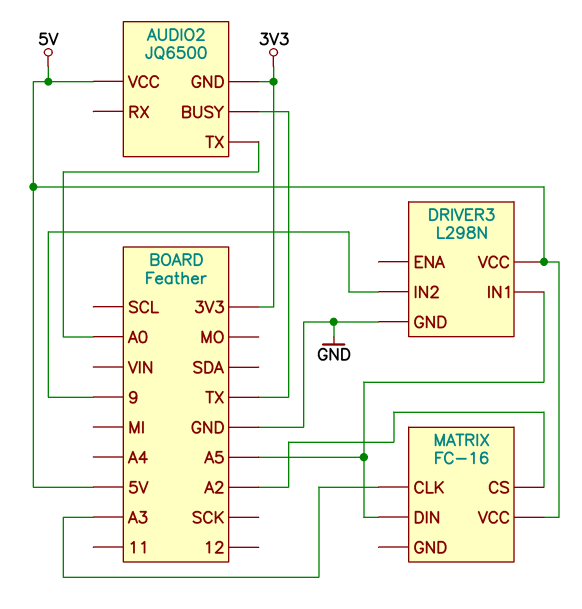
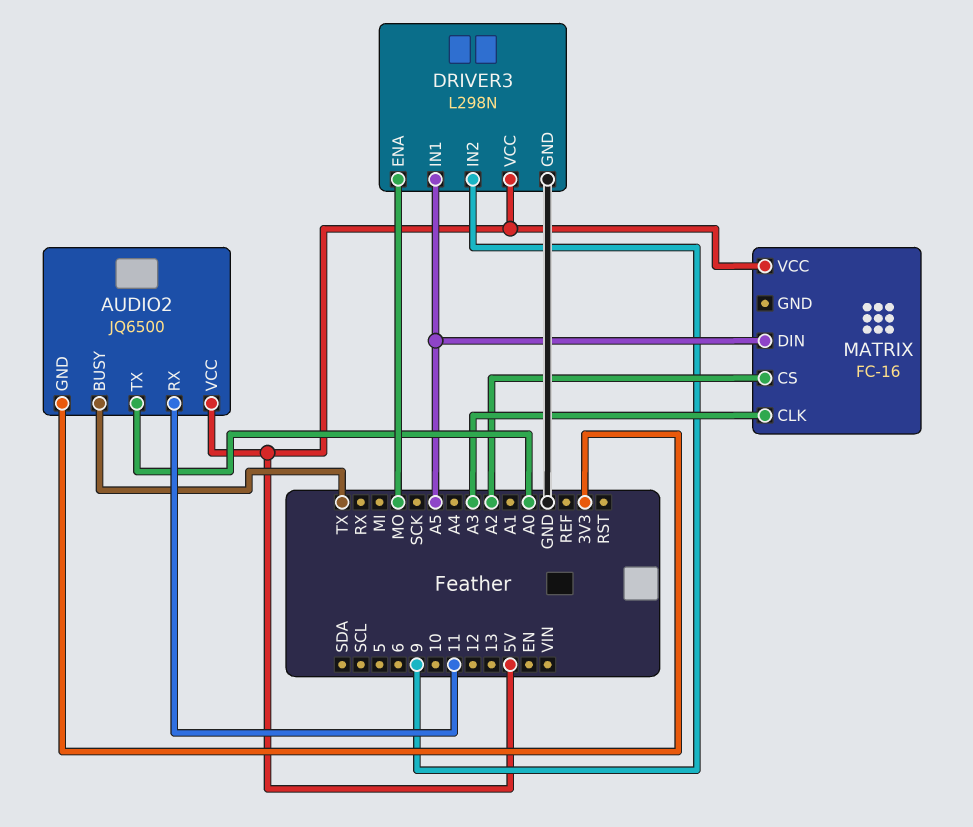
AUDIO2 pin RX: none -> 11
DRIVER3 pin ENA: none -> MO

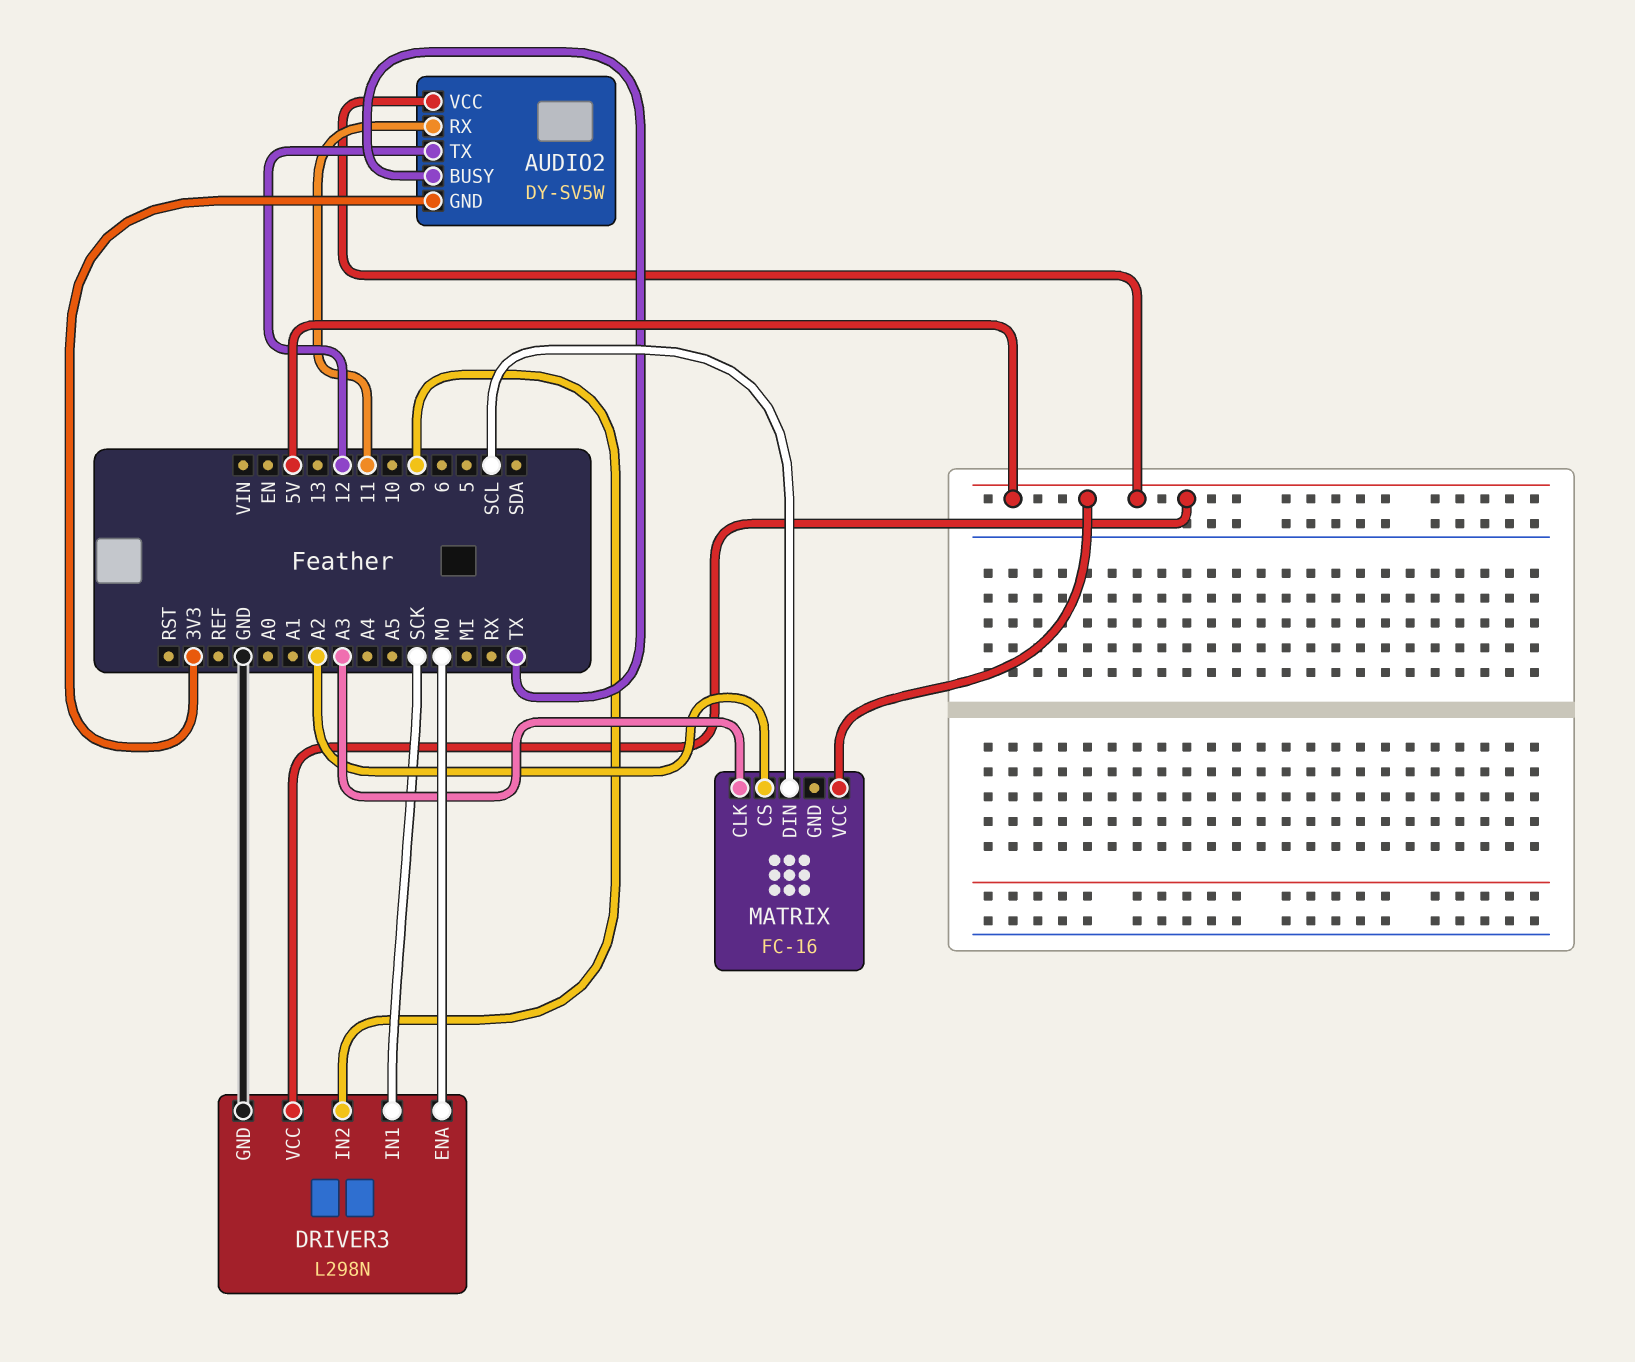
AUDIO2: JQ6500 -> DY-SV5W
AUDIO2 pin TX: A0 -> 12
DRIVER3 pin IN1: A5 -> SCK
MATRIX pin DIN: A5 -> SCL

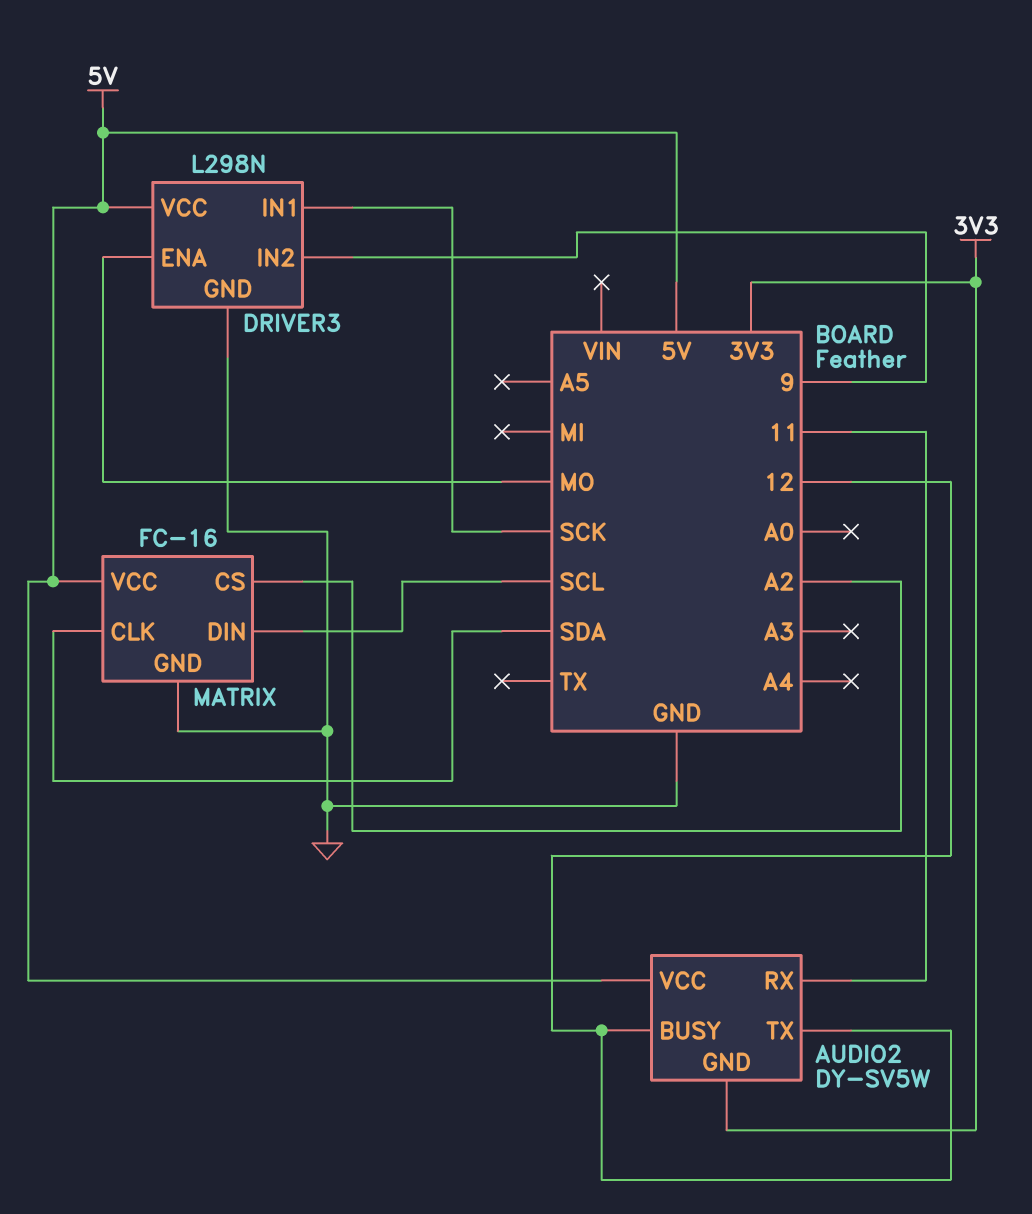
AUDIO2 pin BUSY: TX -> 12
MATRIX pin CLK: A3 -> SDA
MATRIX pin GND: none -> GND

